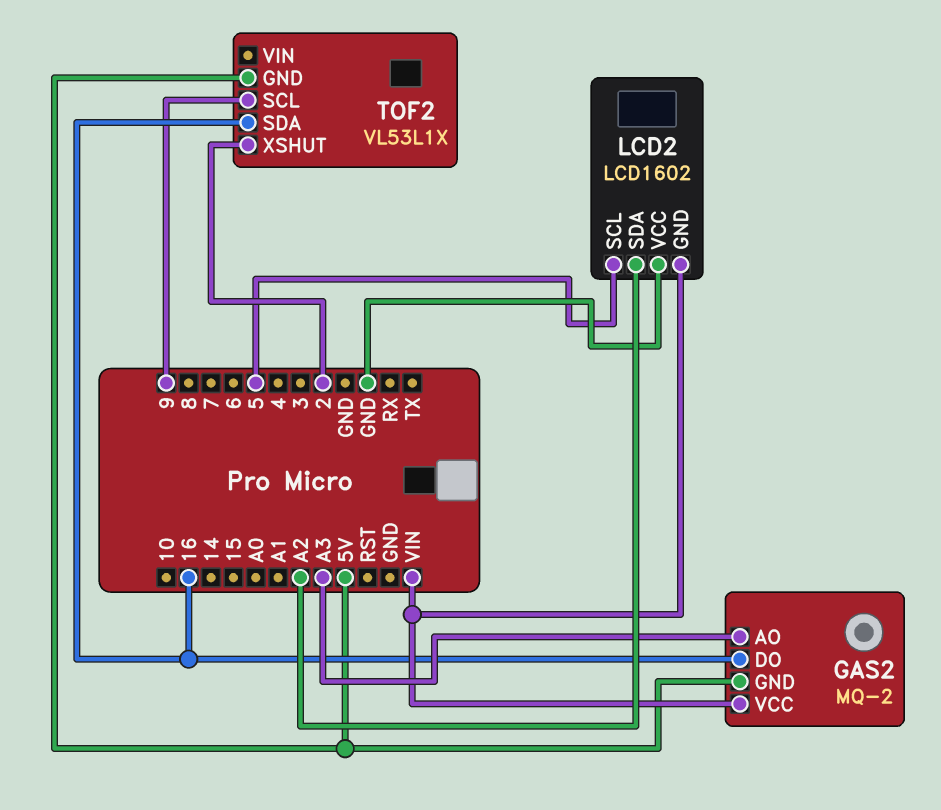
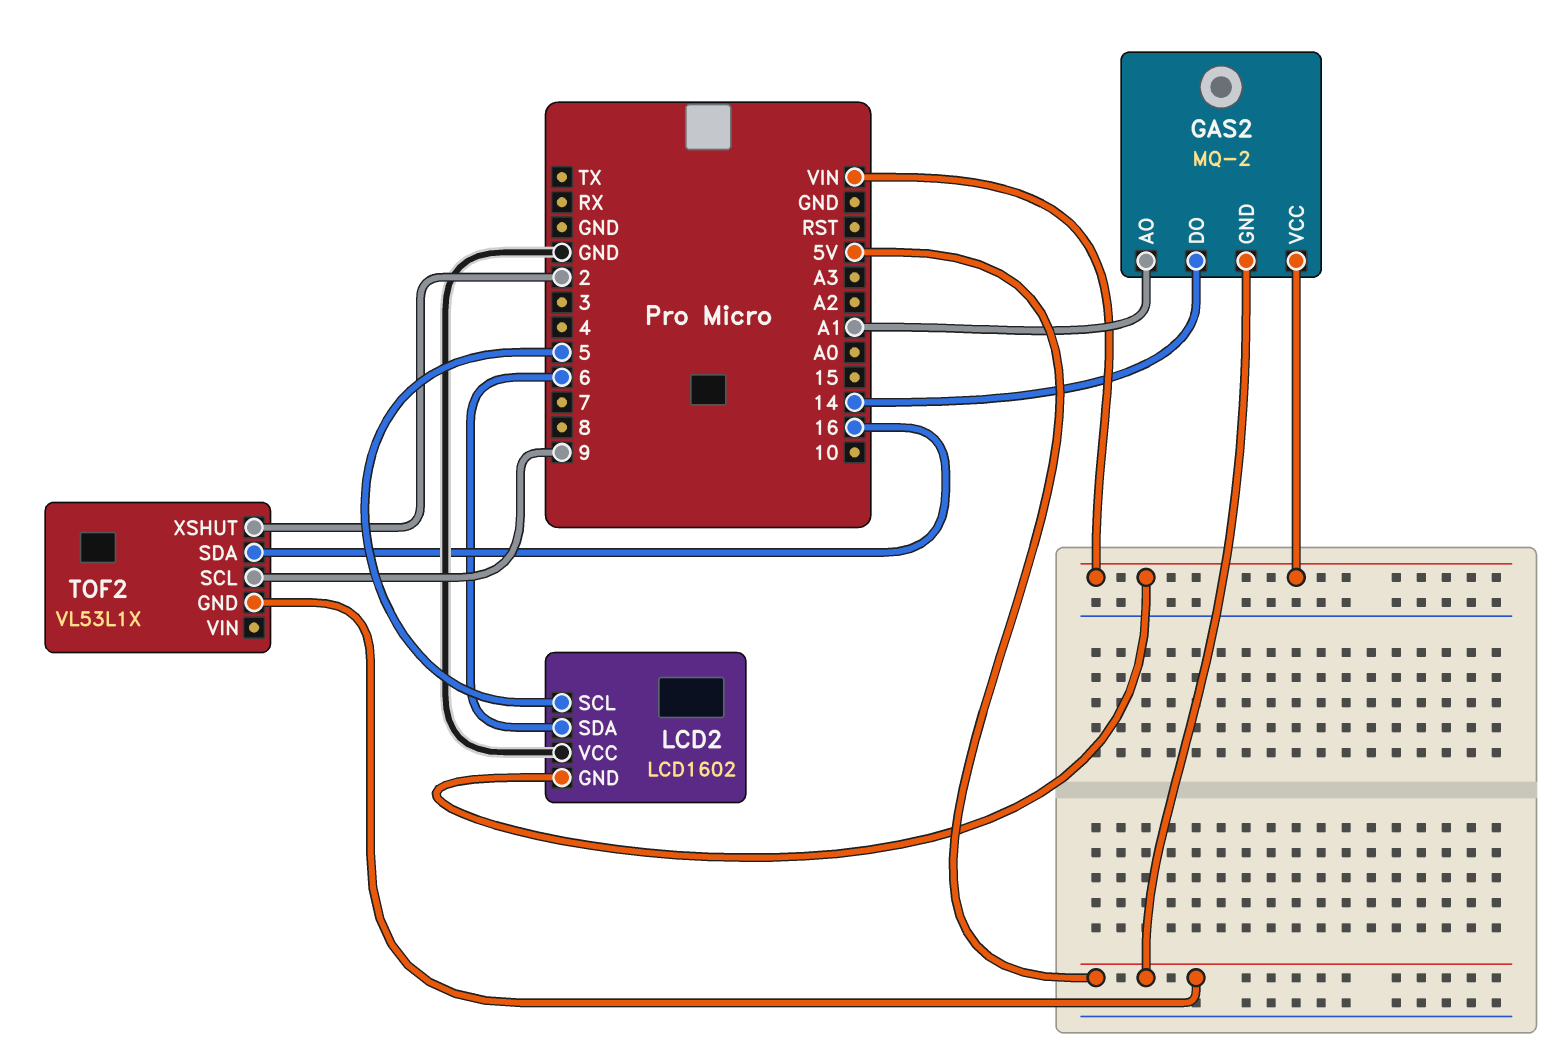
GAS2 pin AO: A3 -> A1
GAS2 pin DO: 16 -> 14
LCD2 pin SDA: A2 -> 6

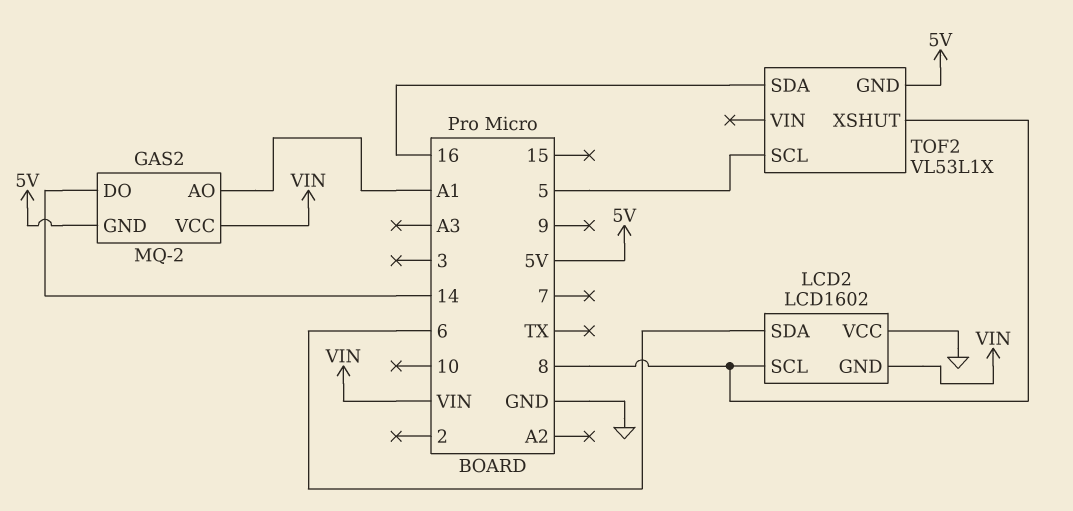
LCD2 pin SCL: 5 -> 8
TOF2 pin SCL: 9 -> 5
TOF2 pin XSHUT: 2 -> 8

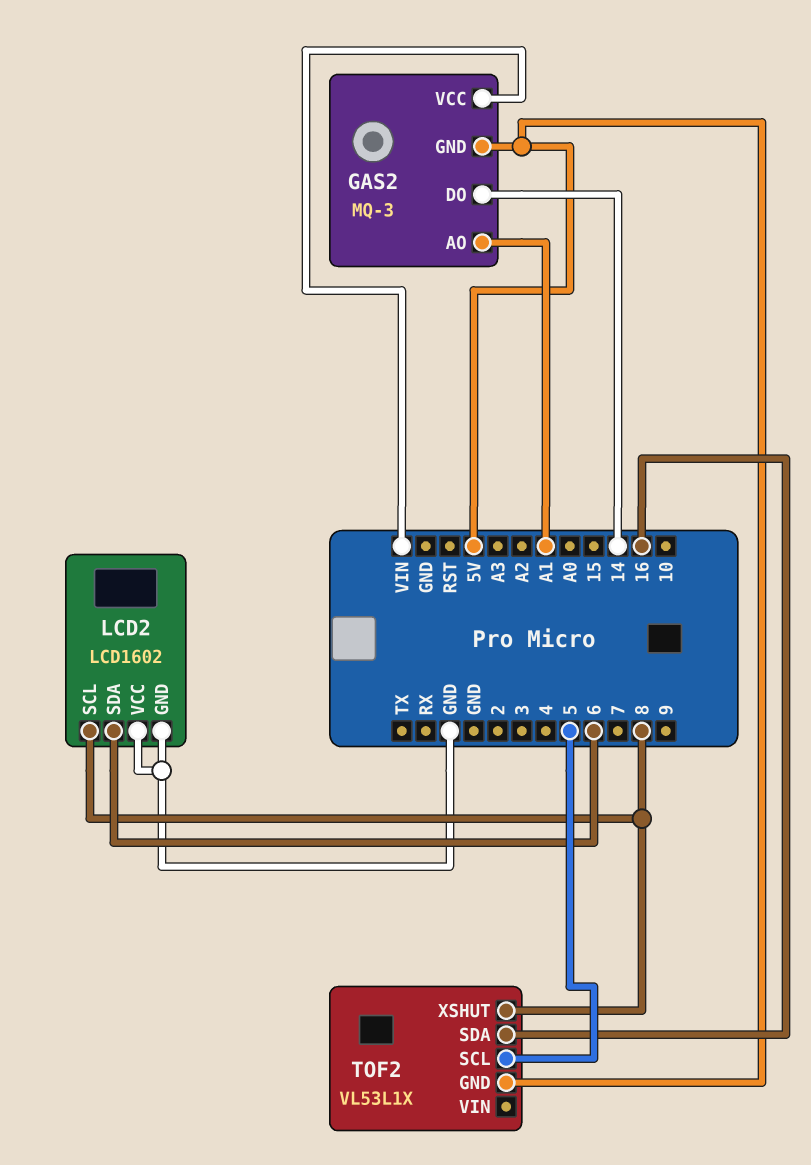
GAS2: MQ-2 -> MQ-3
LCD2 pin GND: VIN -> GND

